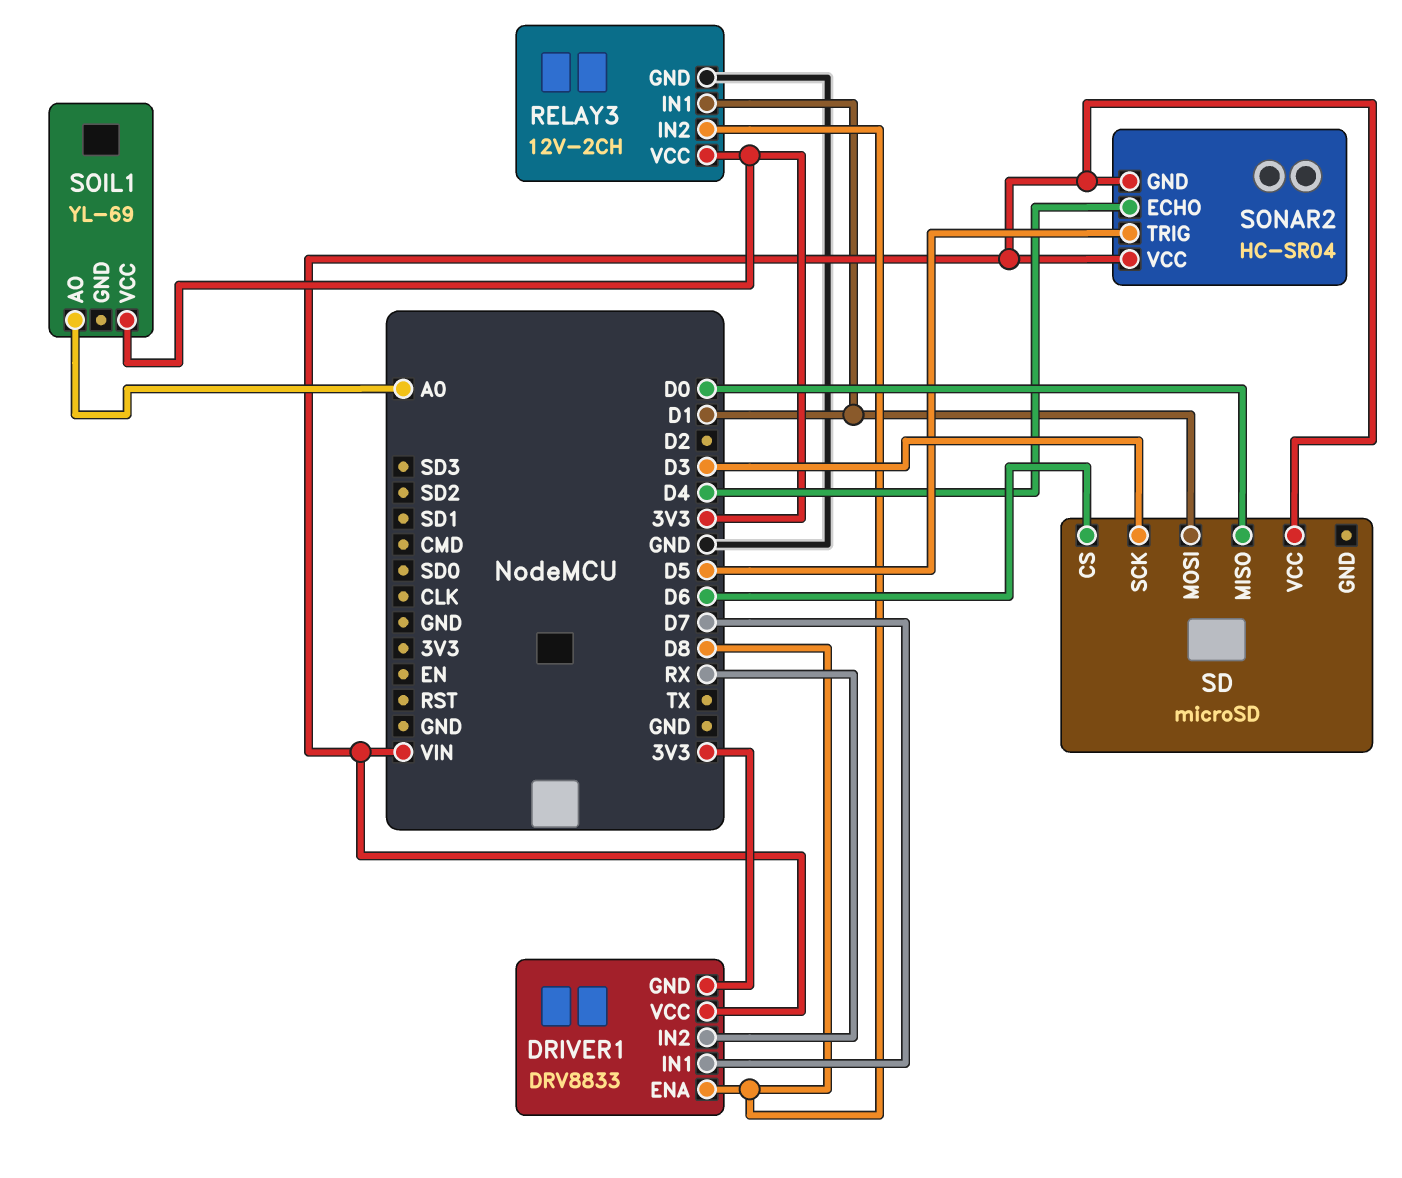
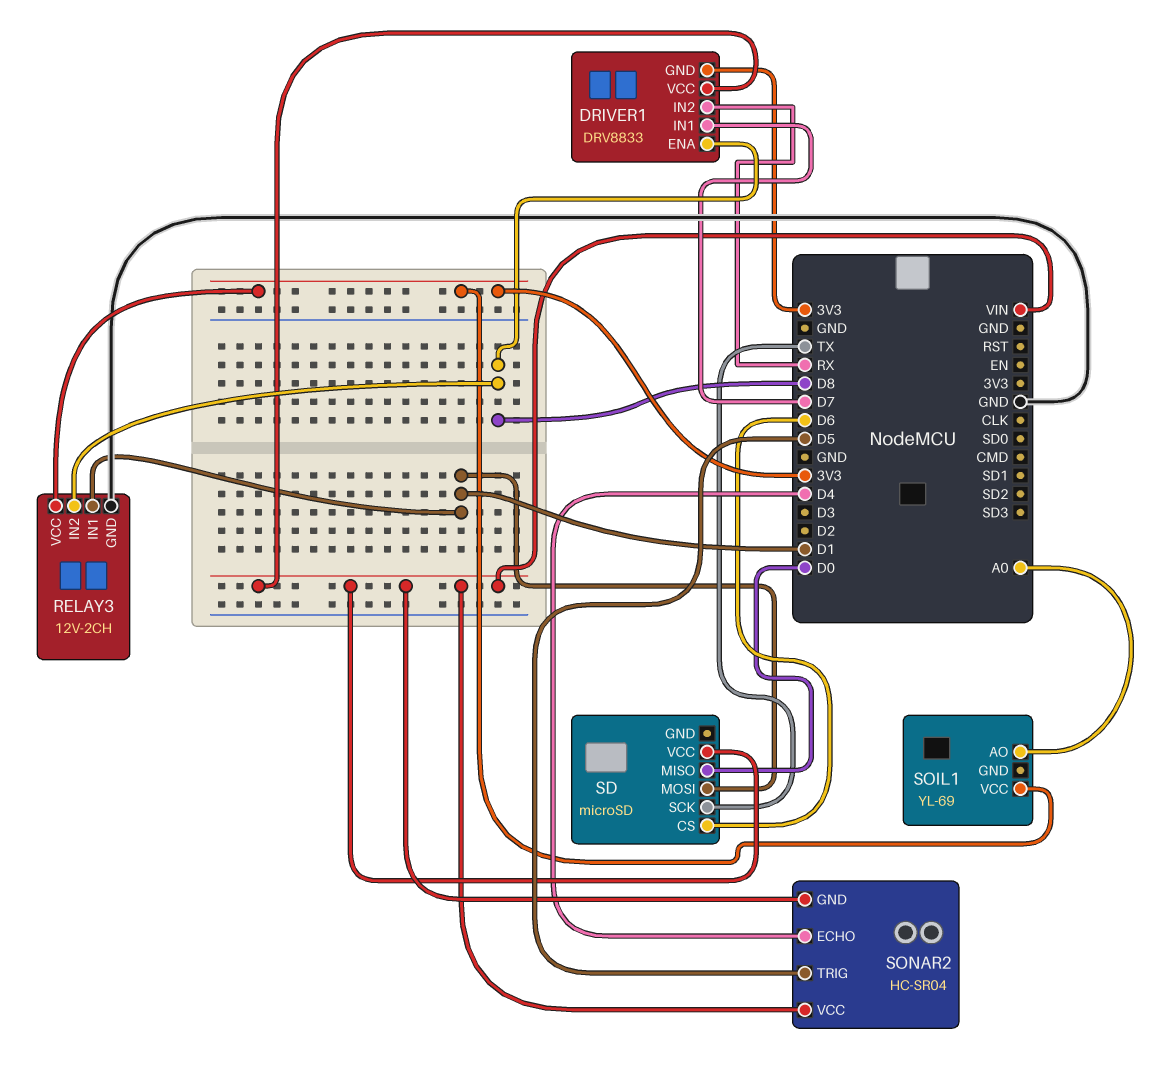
SD pin SCK: D3 -> TX

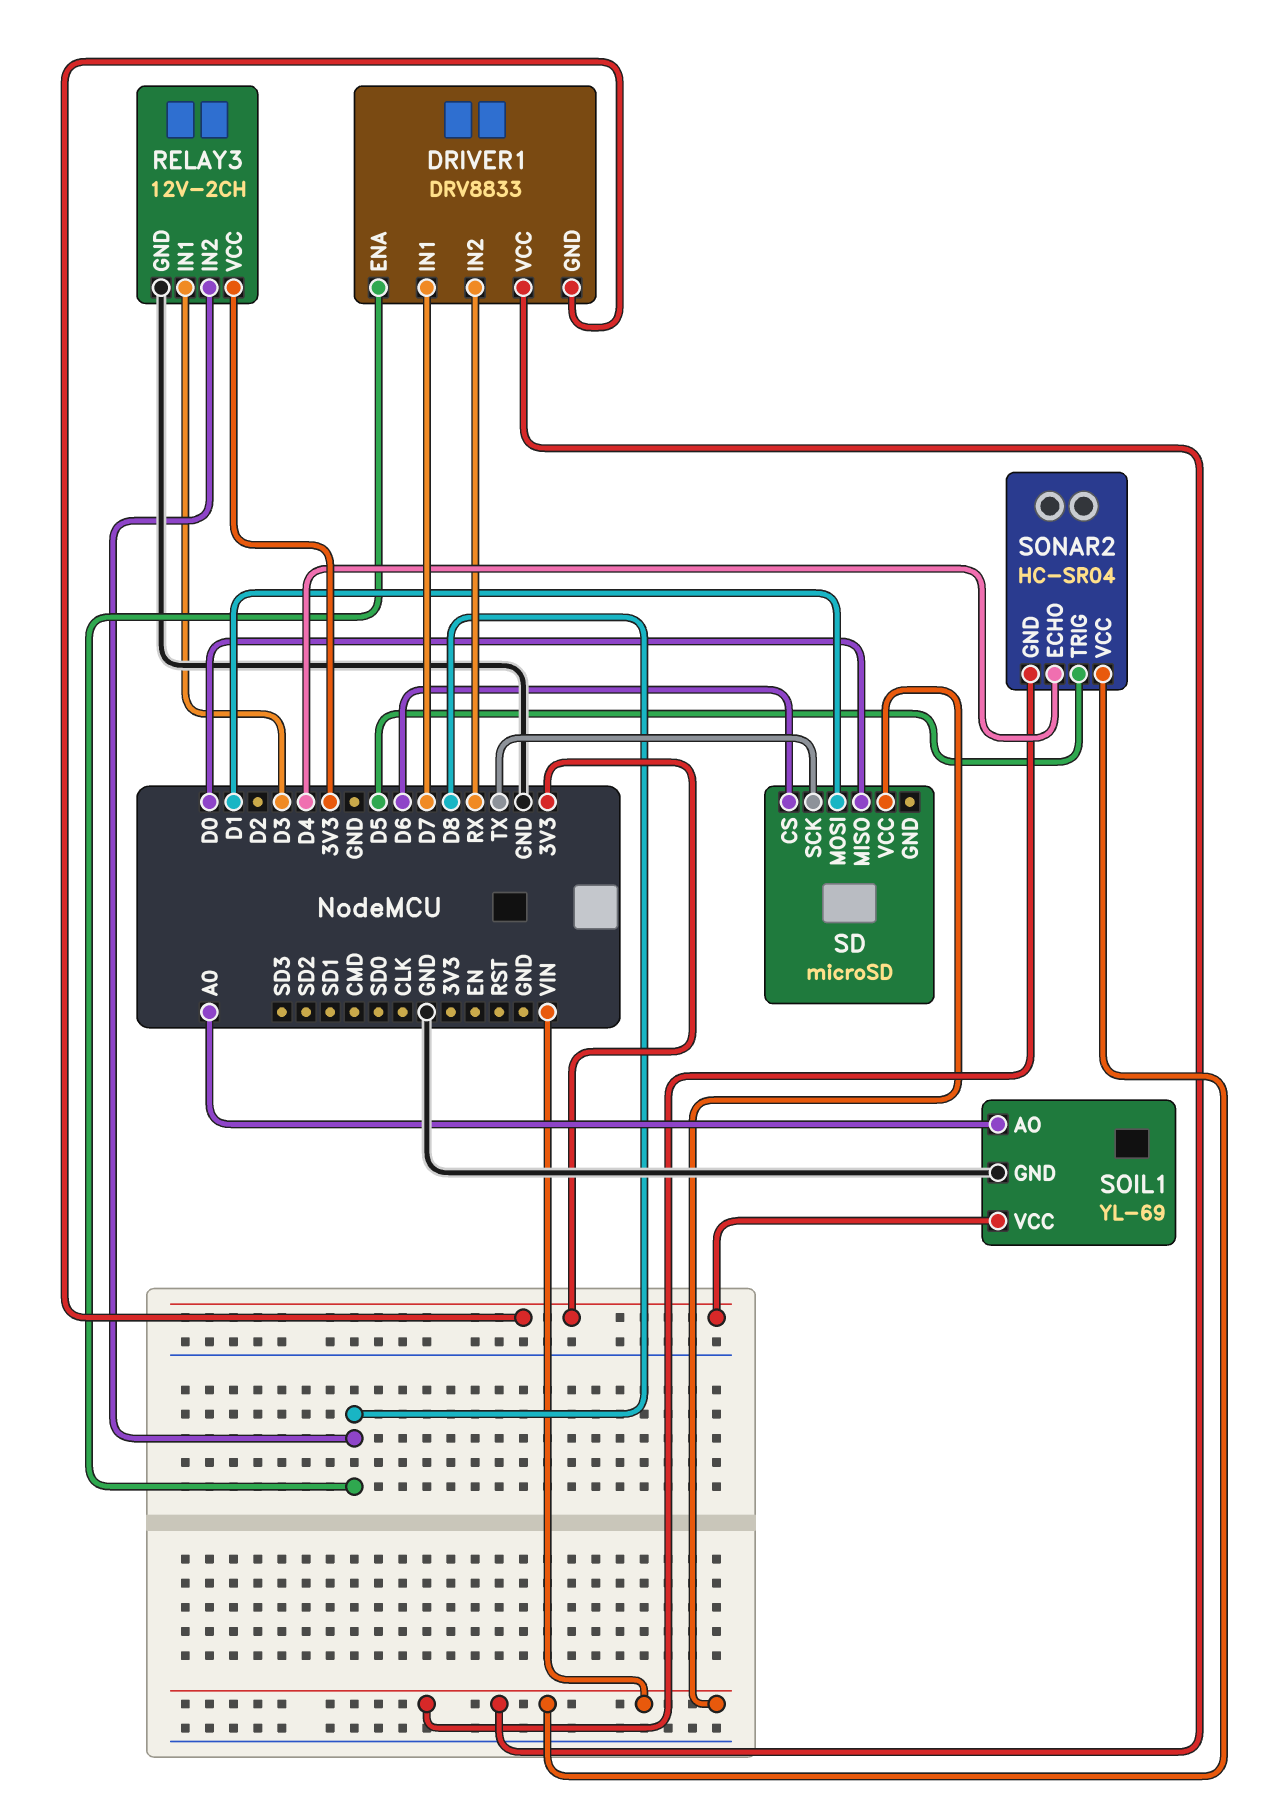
RELAY3 pin IN1: D1 -> D3
SOIL1 pin GND: none -> GND

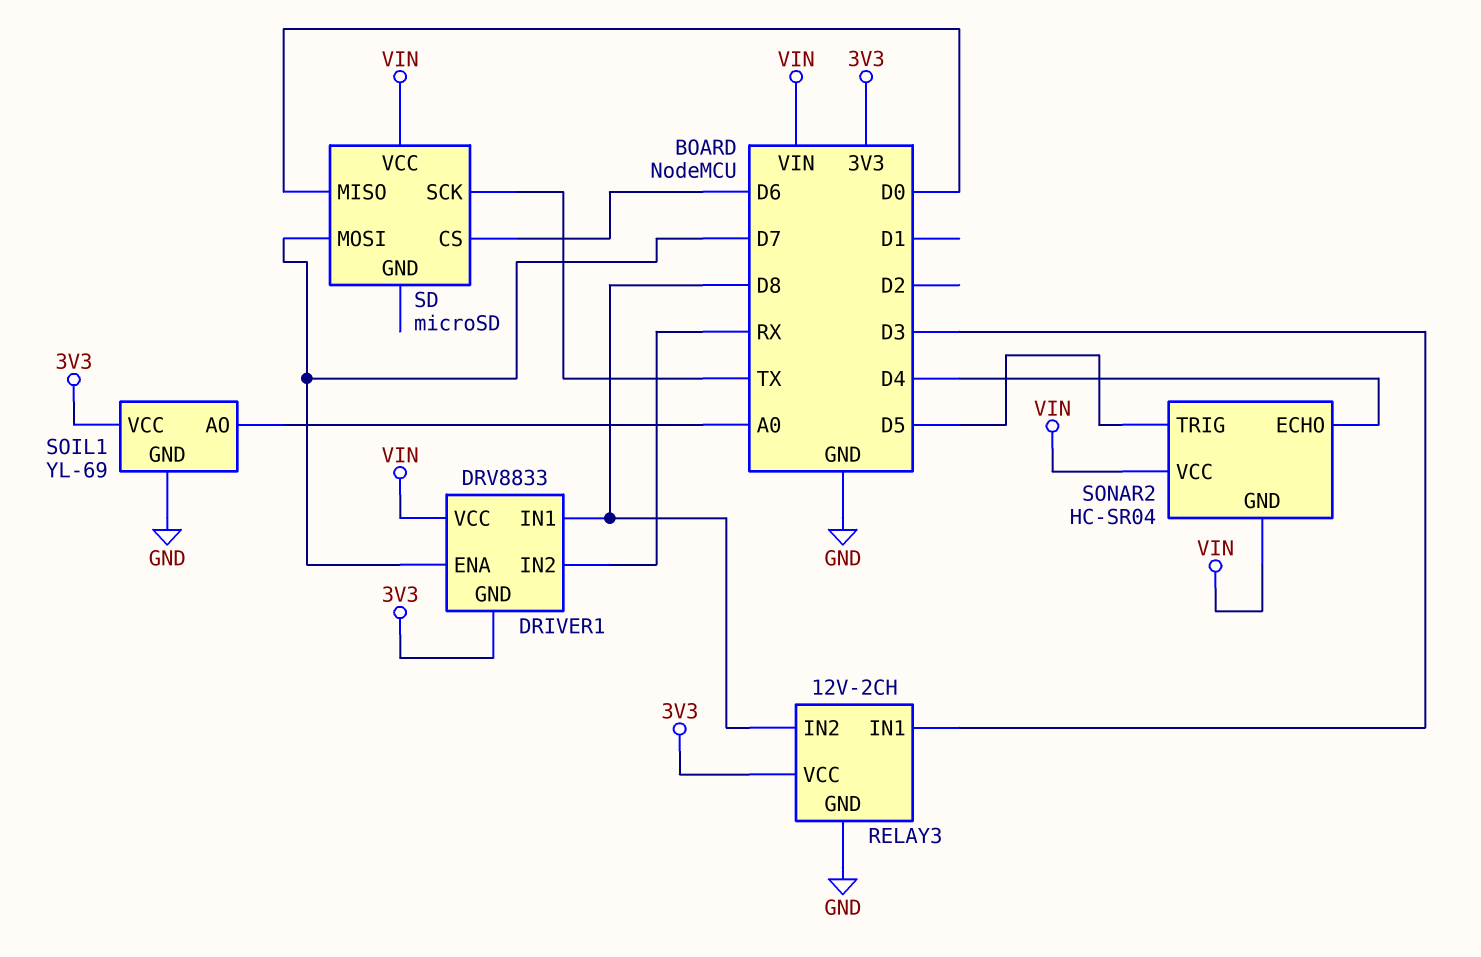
DRIVER1 pin ENA: D8 -> D7
DRIVER1 pin IN1: D7 -> D8
SD pin MOSI: D1 -> D7

